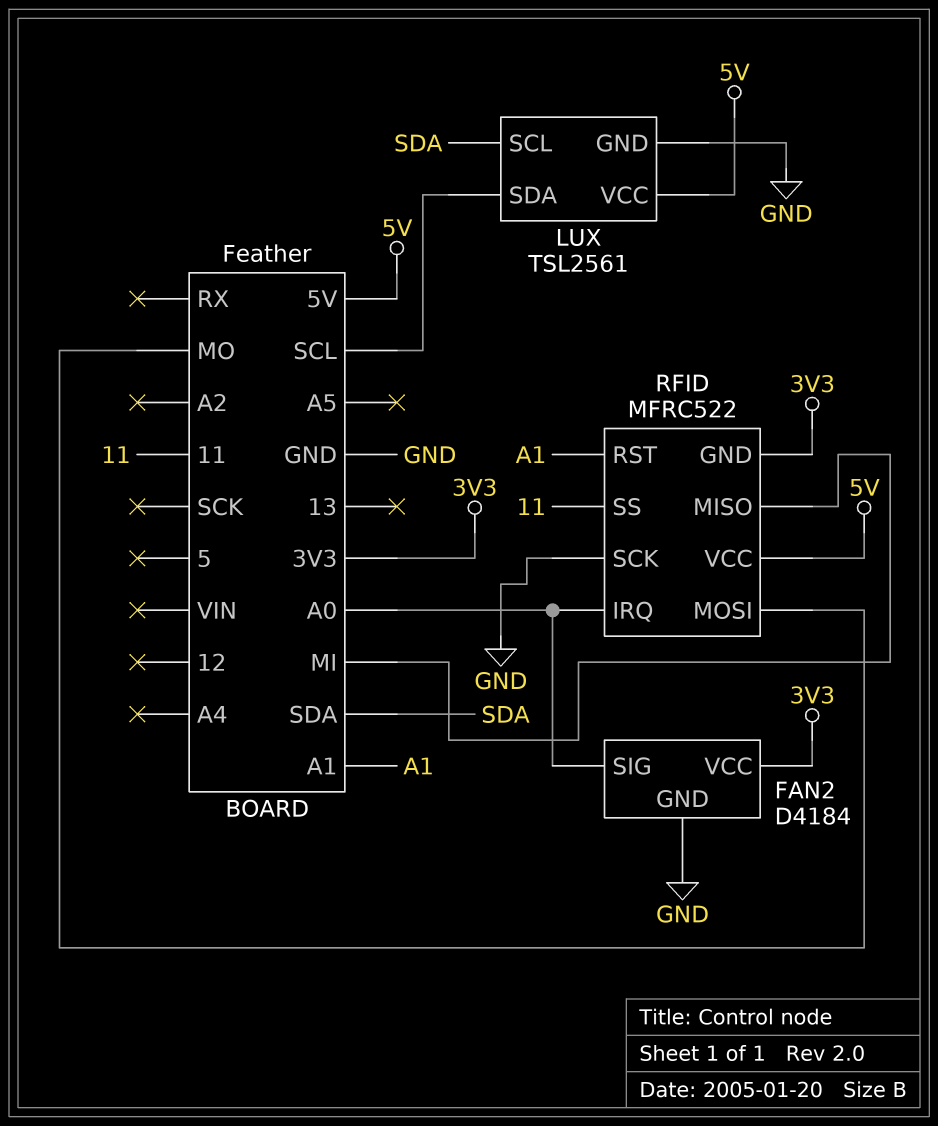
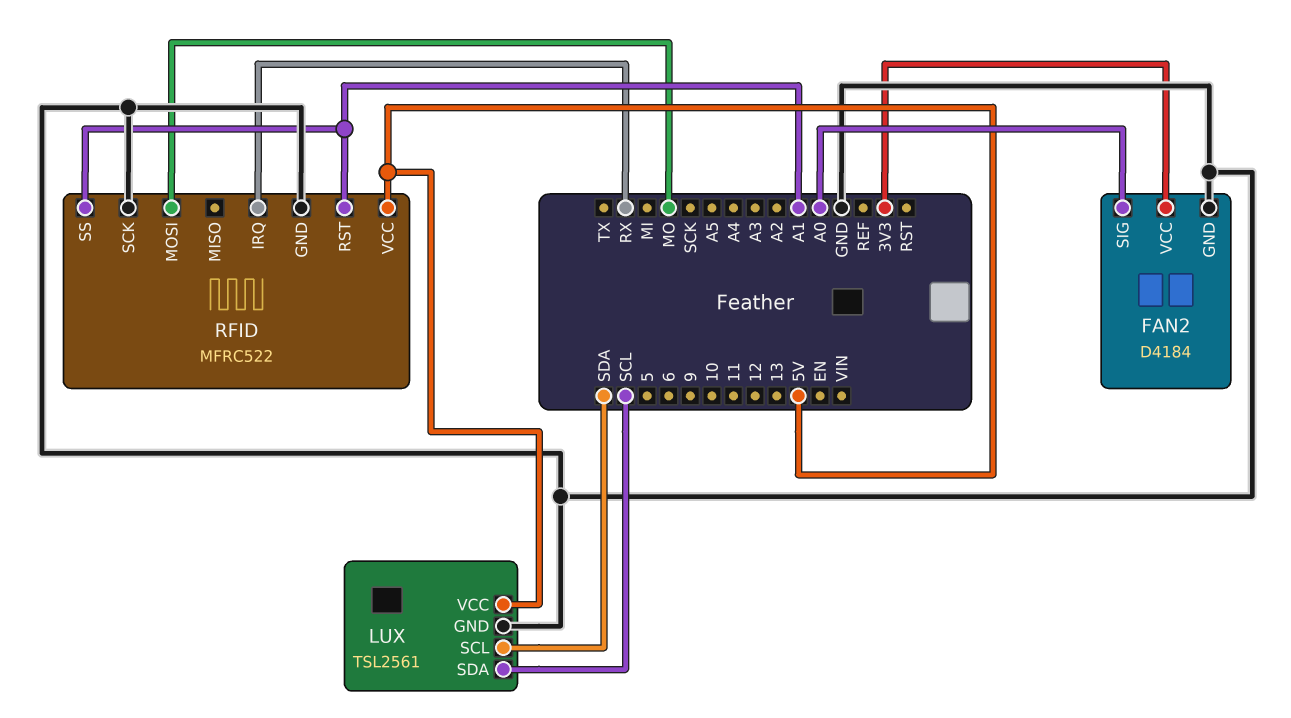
RFID pin GND: 3V3 -> GND
RFID pin IRQ: A0 -> RX
RFID pin MISO: MI -> none
RFID pin SS: 11 -> A1

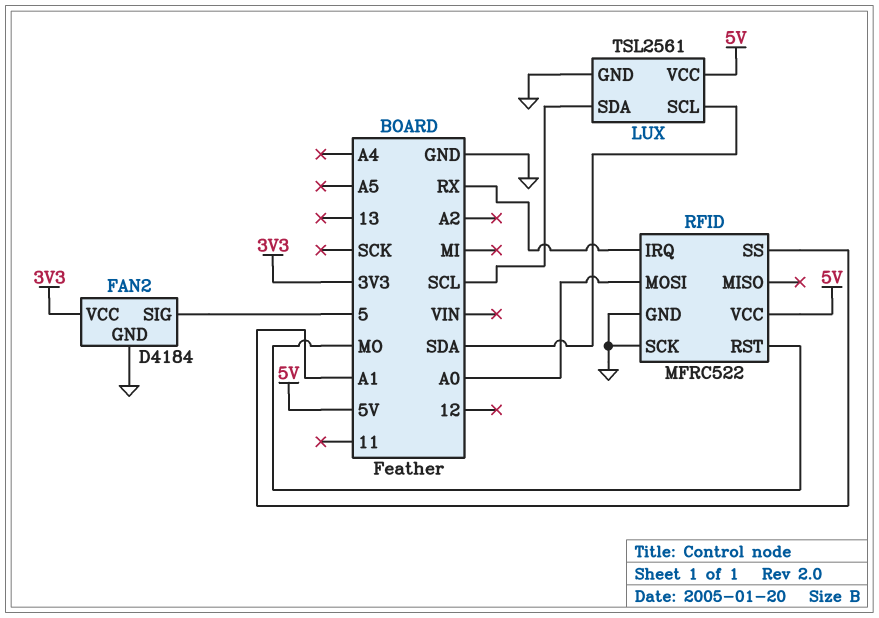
FAN2 pin SIG: A0 -> 5
RFID pin MOSI: MO -> A0
RFID pin RST: A1 -> MO

